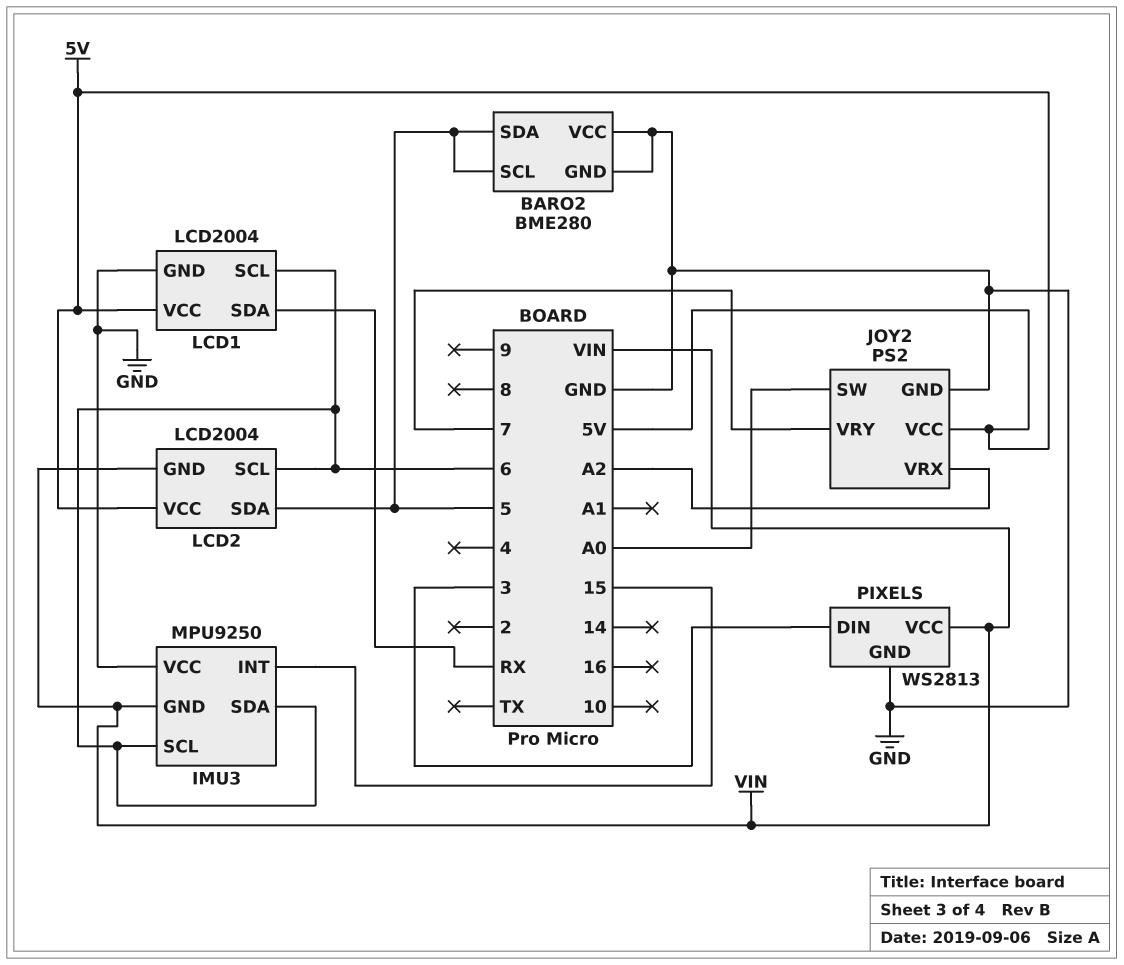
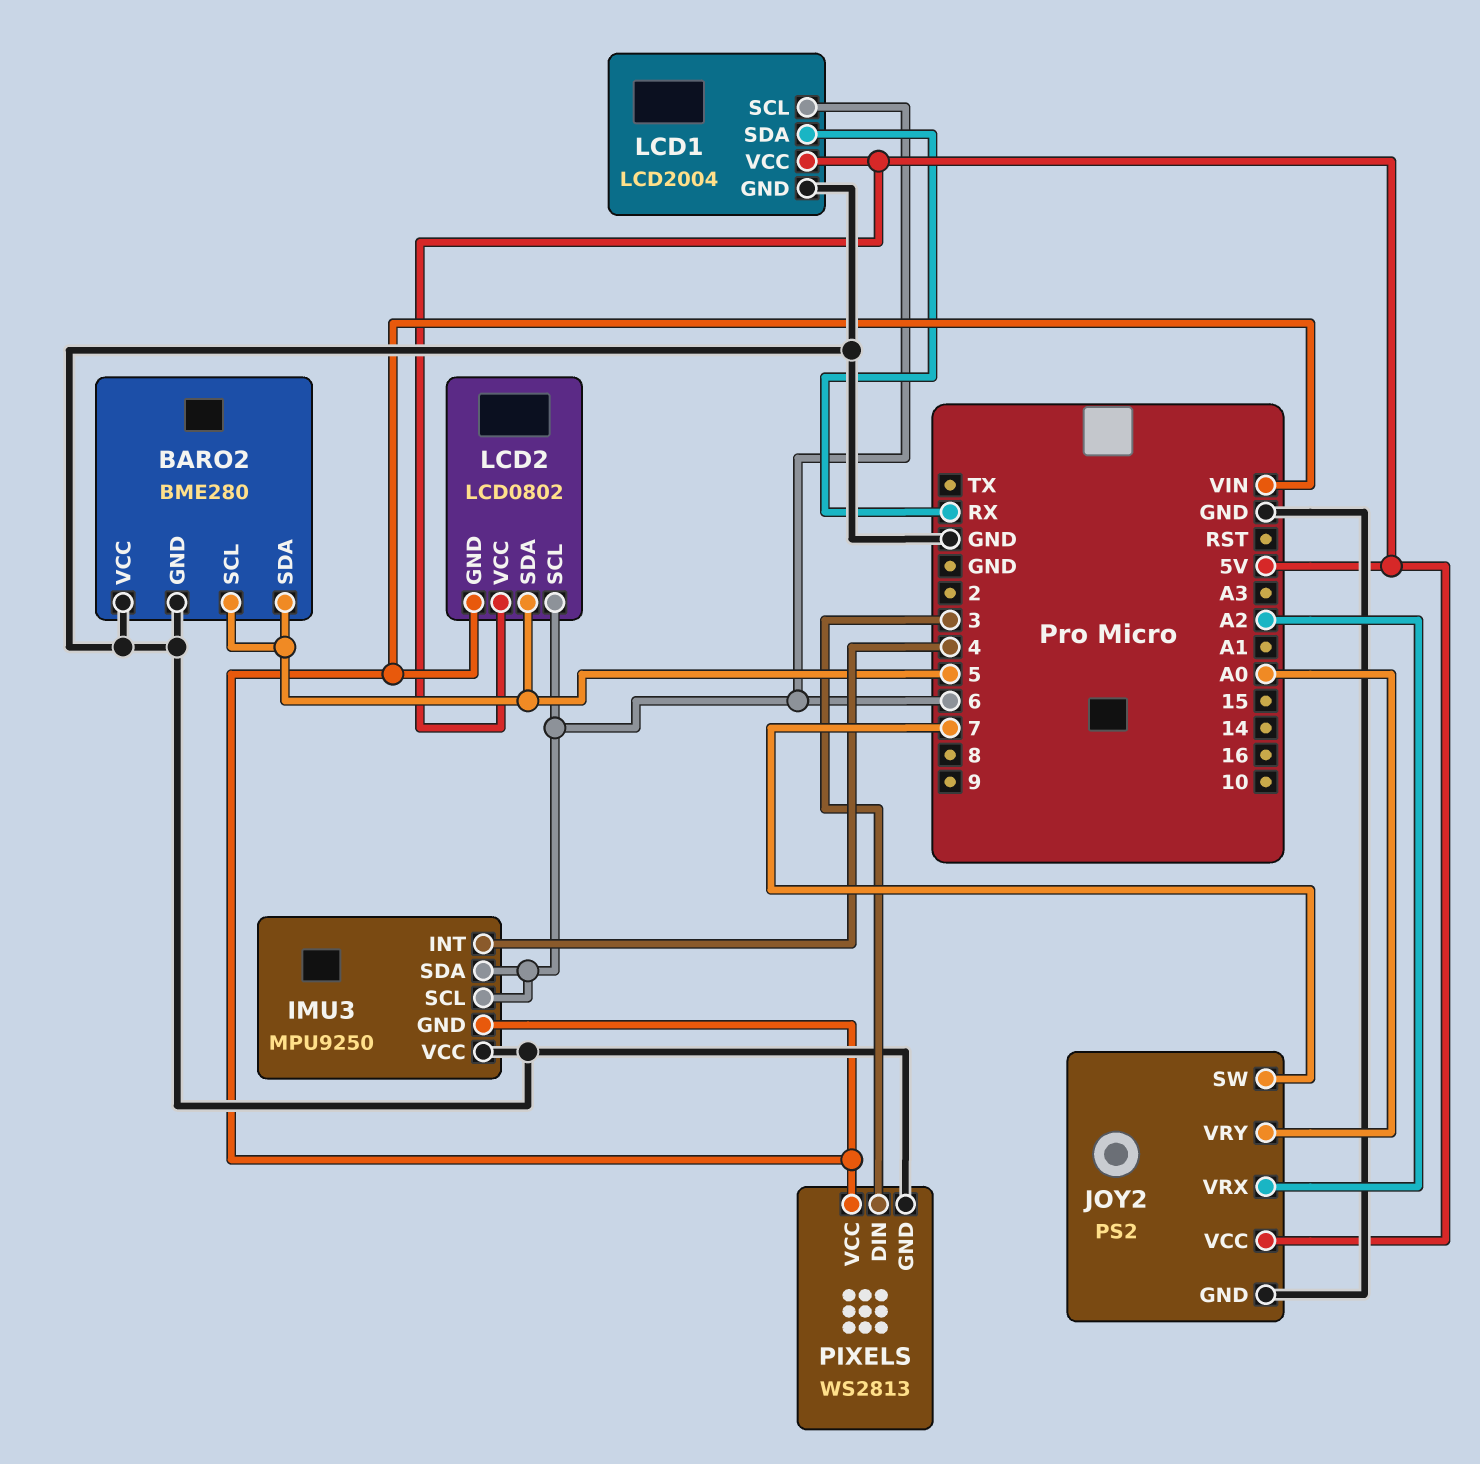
IMU3 pin INT: 15 -> 4
JOY2 pin SW: A0 -> 7
JOY2 pin VRY: 7 -> A0
LCD2: LCD2004 -> LCD0802

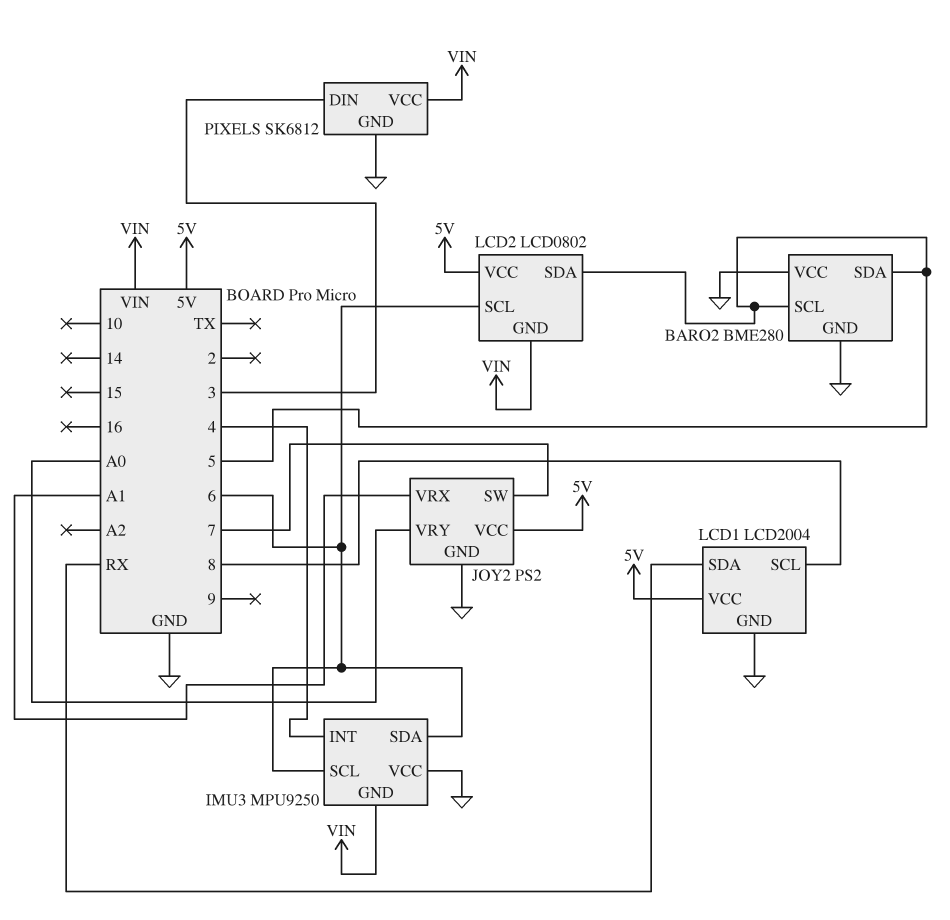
JOY2 pin VRX: A2 -> A1
LCD1 pin SCL: 6 -> 8
PIXELS: WS2813 -> SK6812

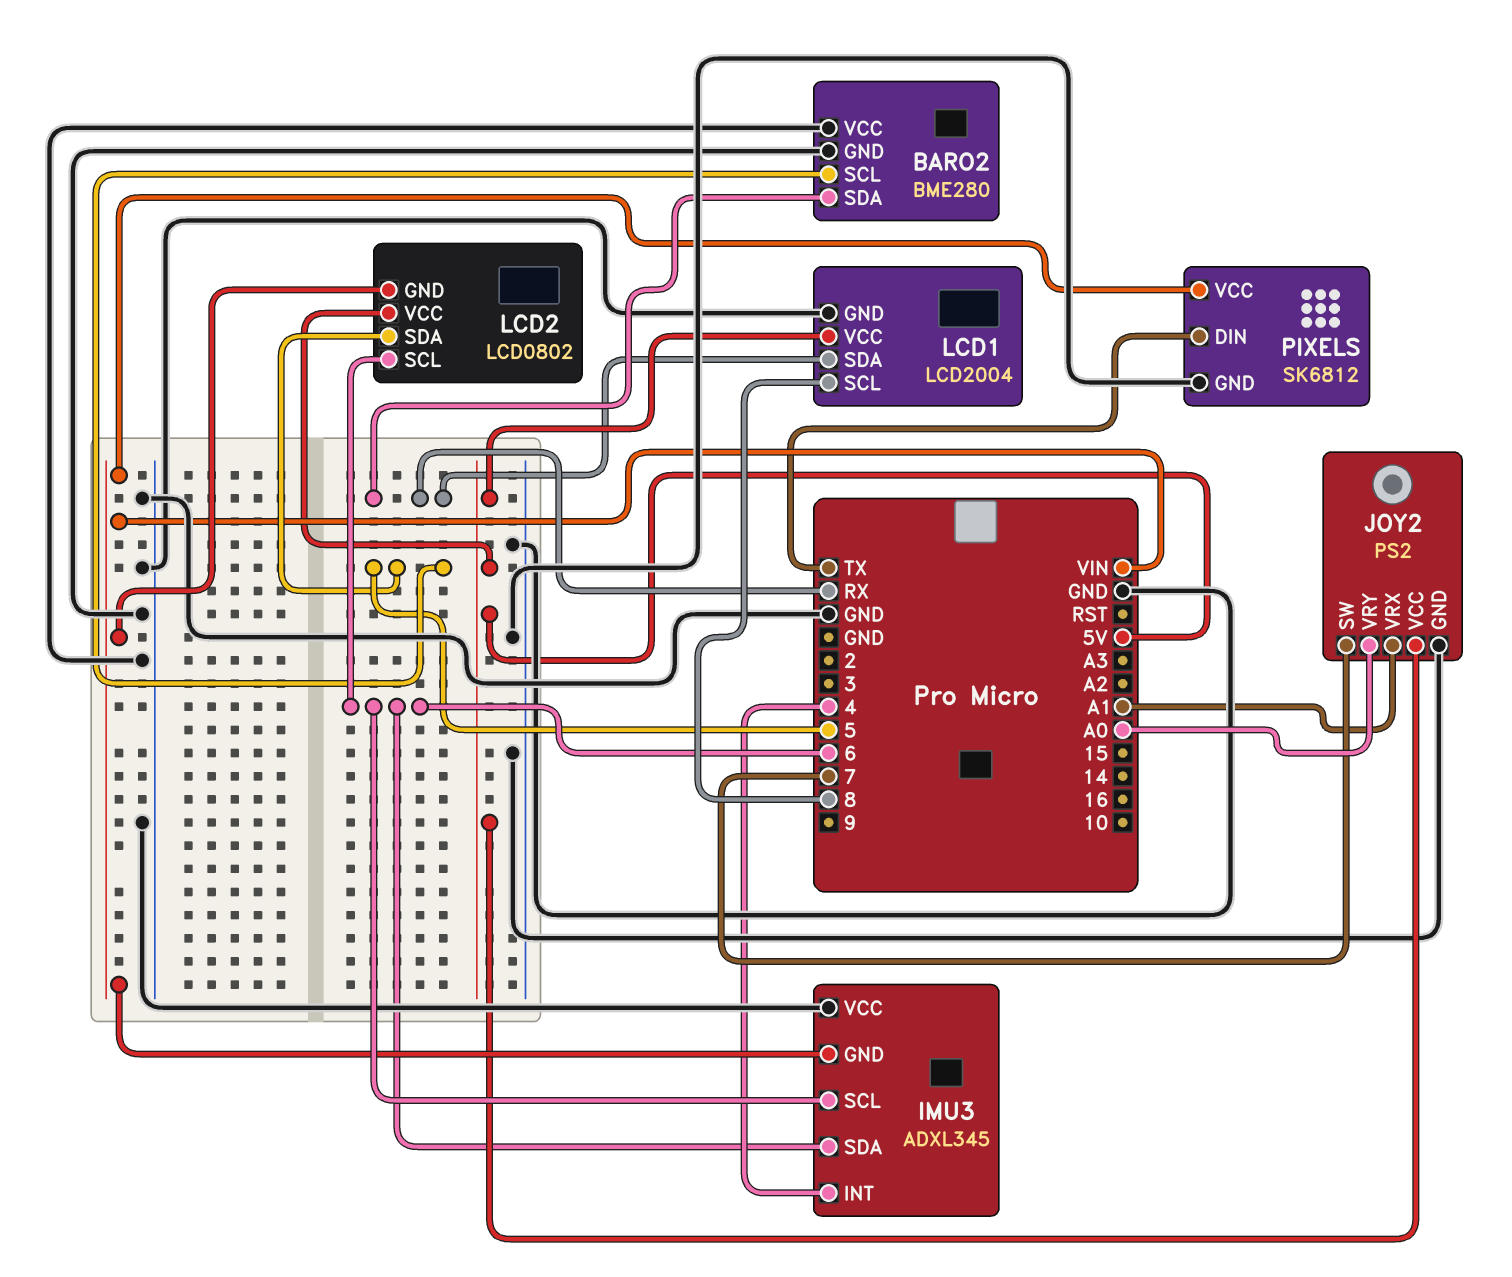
BARO2 pin SDA: 5 -> RX
IMU3: MPU9250 -> ADXL345
PIXELS pin DIN: 3 -> TX

